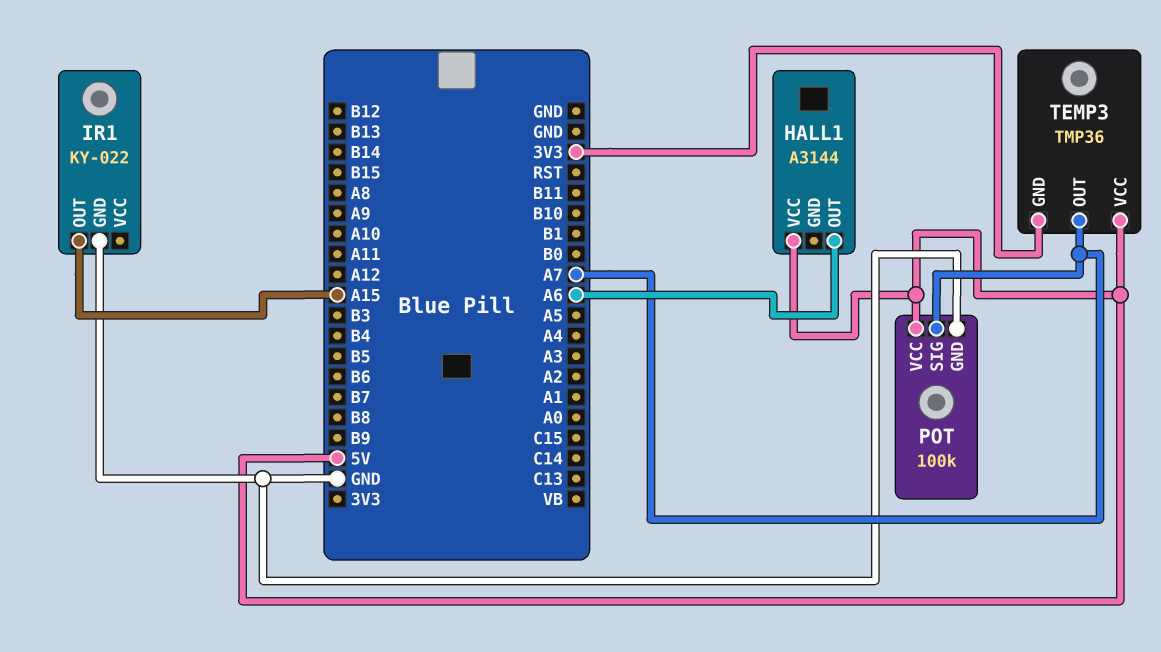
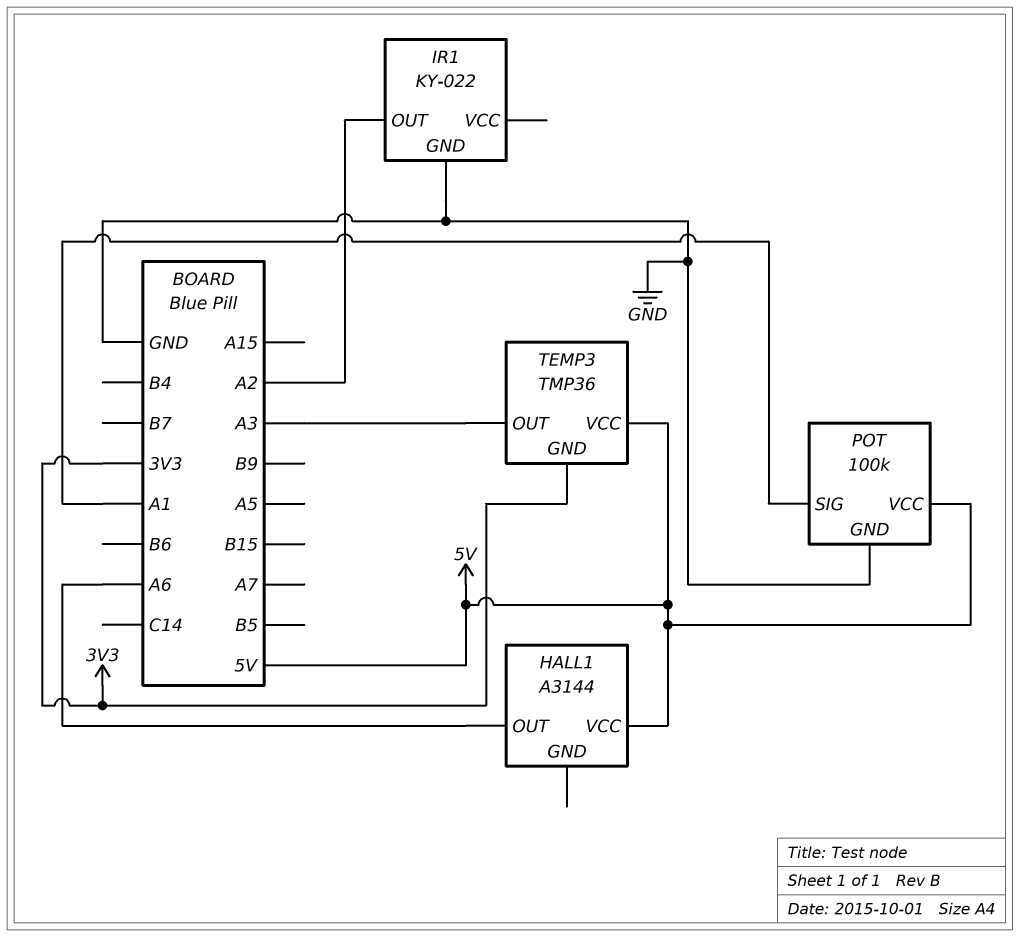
IR1 pin OUT: A15 -> A2
POT pin SIG: A7 -> A1
TEMP3 pin OUT: A7 -> A3

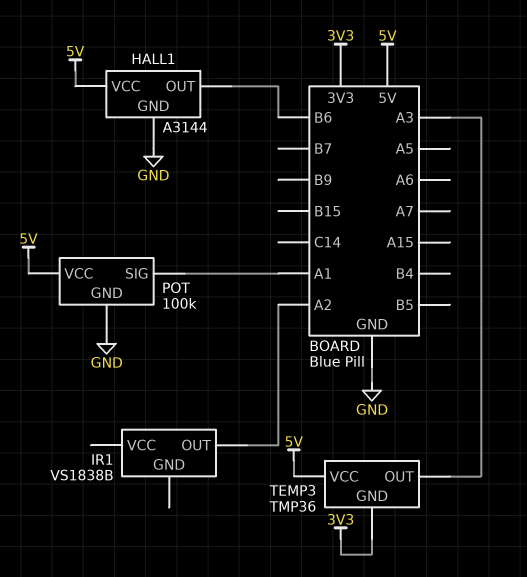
HALL1 pin GND: none -> GND
HALL1 pin OUT: A6 -> B6
IR1: KY-022 -> VS1838B
IR1 pin GND: GND -> none

